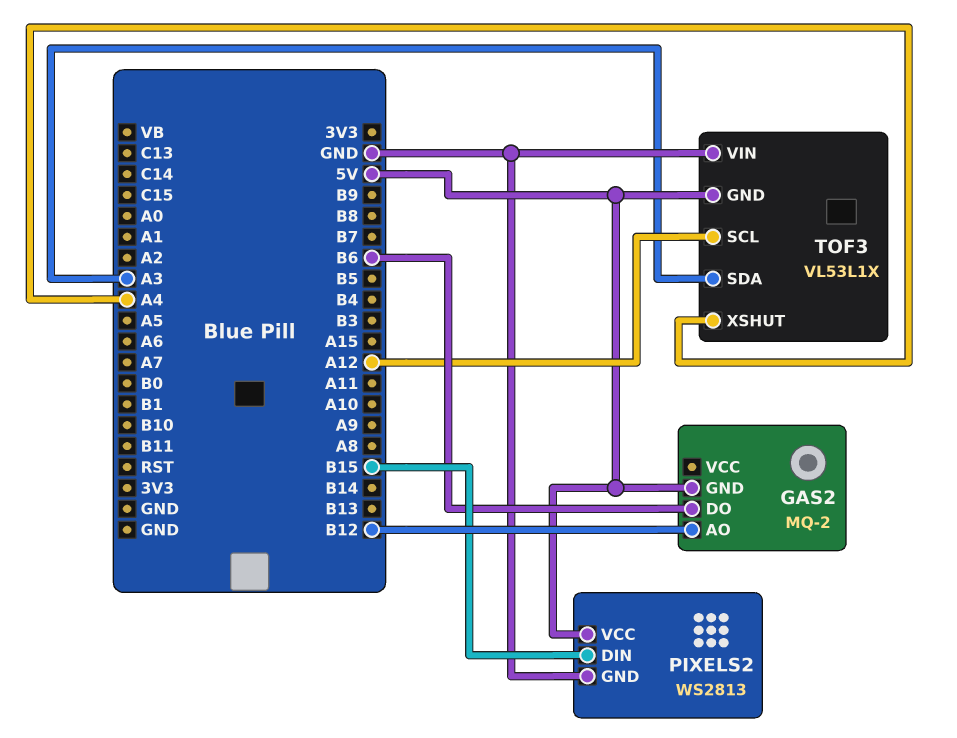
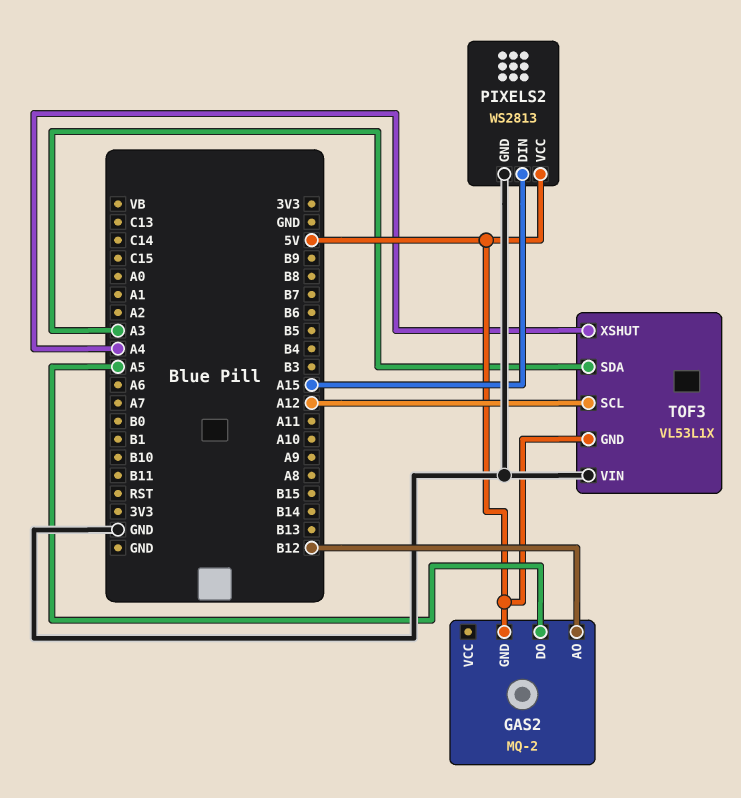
GAS2 pin DO: B6 -> A5
PIXELS2 pin DIN: B15 -> A15

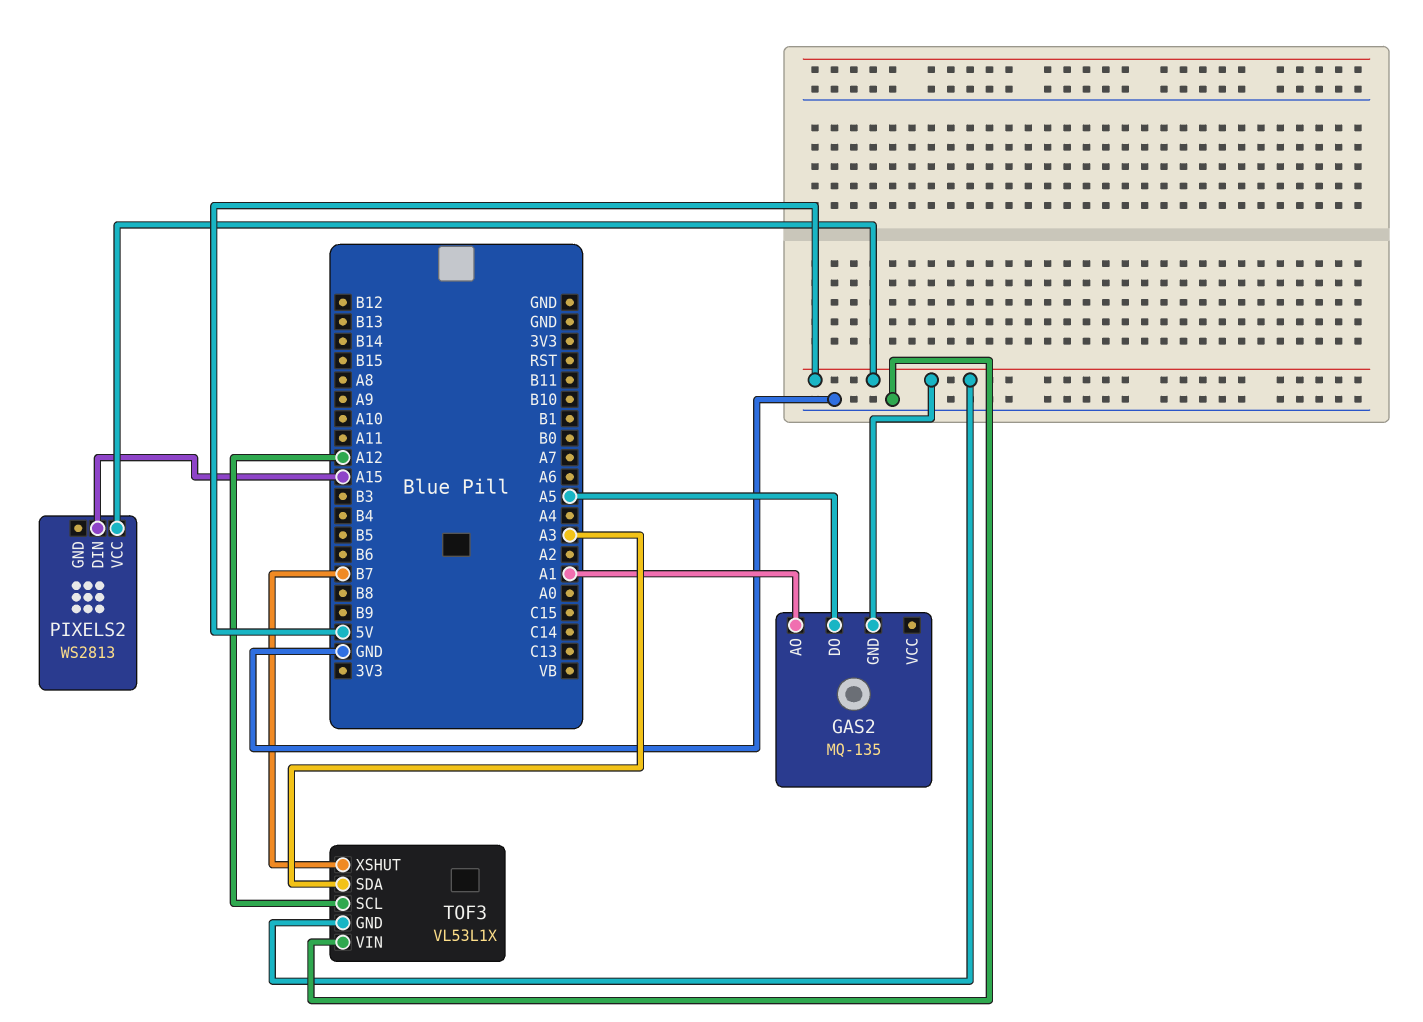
GAS2: MQ-2 -> MQ-135
GAS2 pin AO: B12 -> A1
PIXELS2 pin GND: GND -> none
TOF3 pin XSHUT: A4 -> B7

